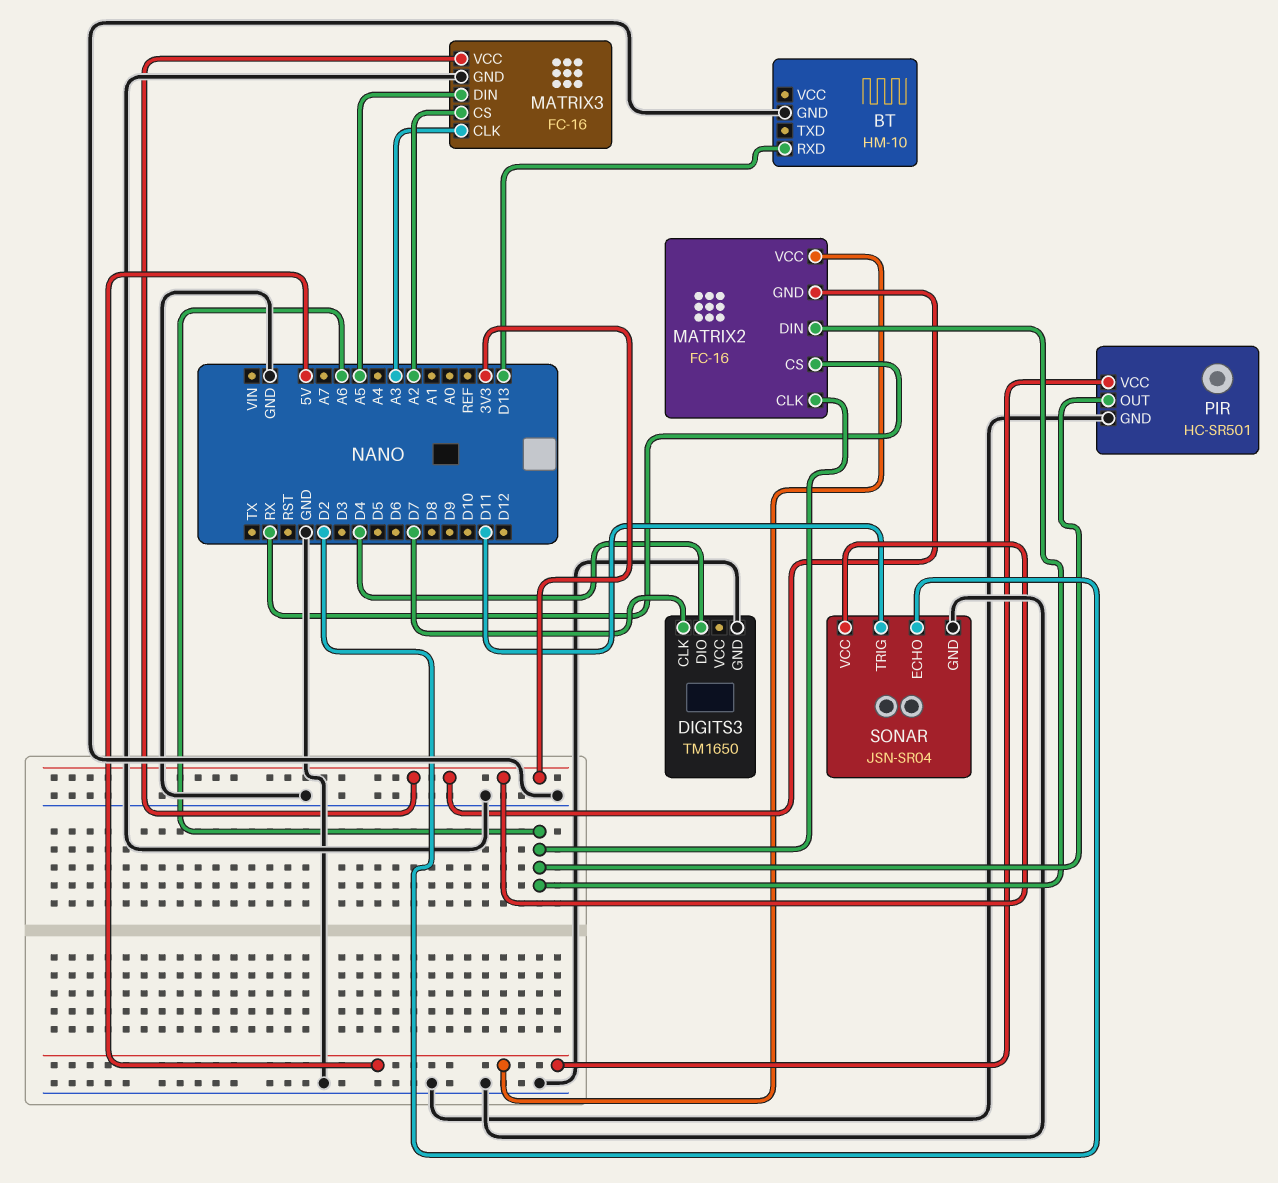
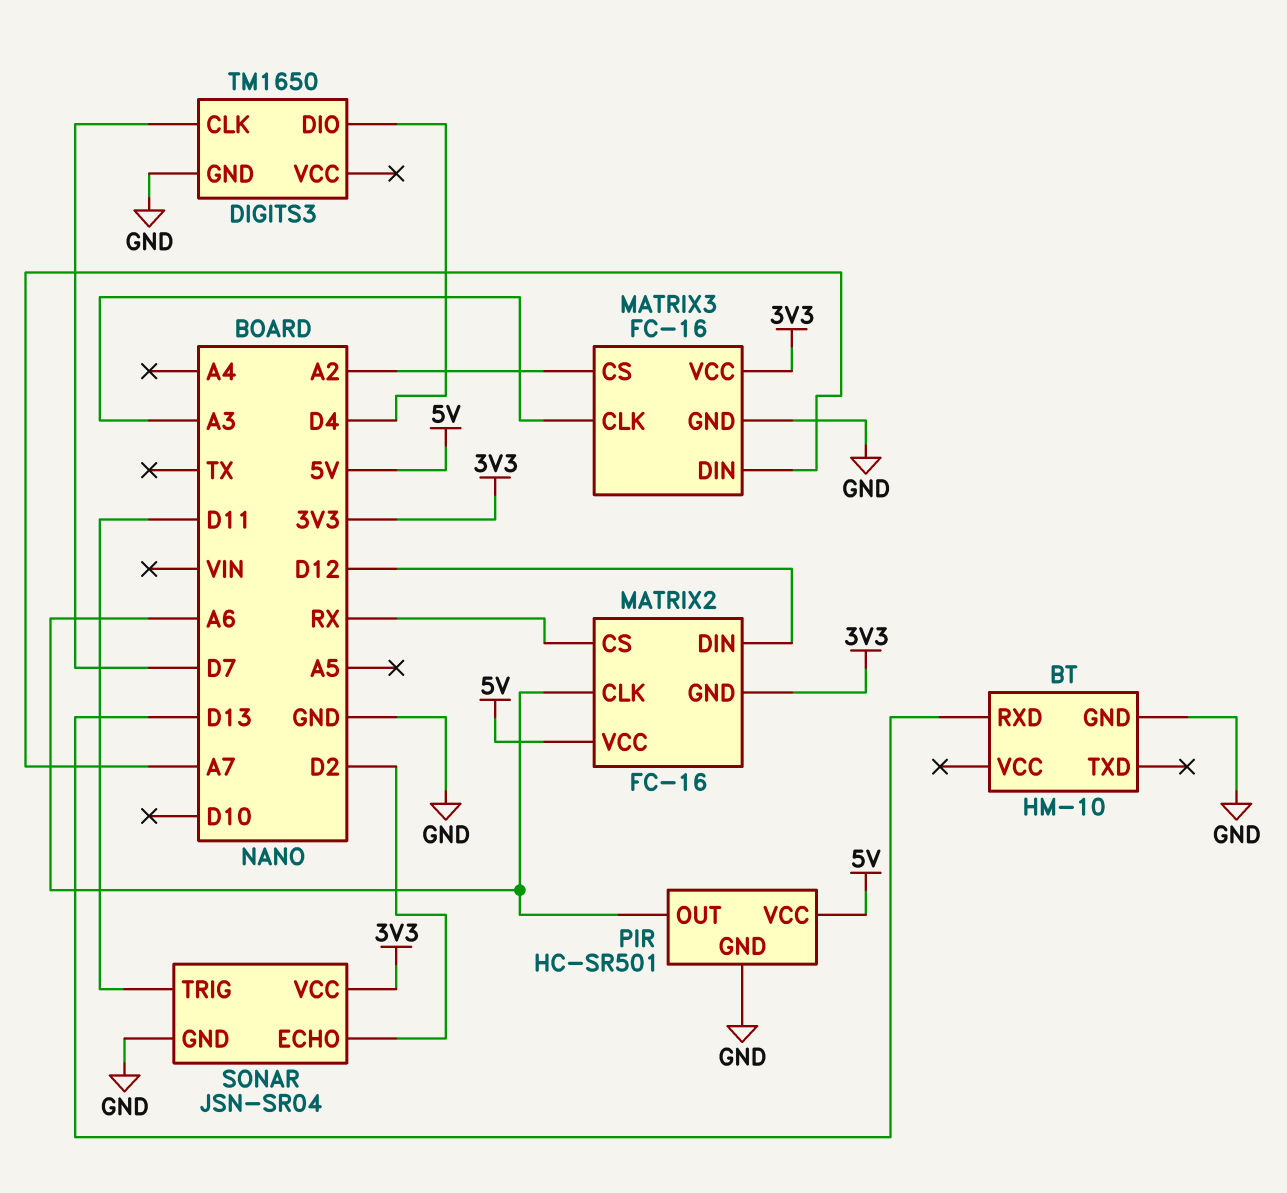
MATRIX2 pin DIN: A6 -> D12
MATRIX3 pin DIN: A5 -> A7

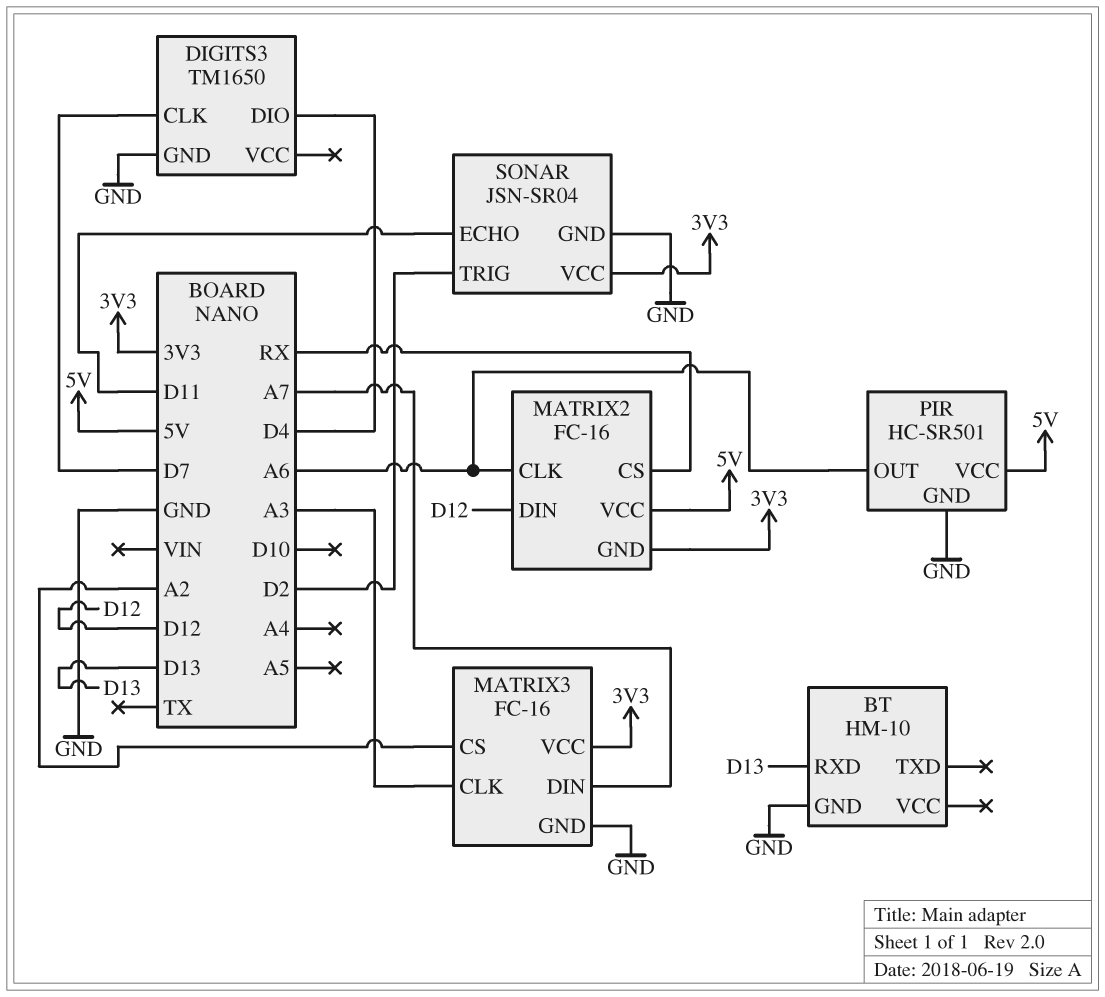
SONAR pin ECHO: D2 -> D11
SONAR pin TRIG: D11 -> D2

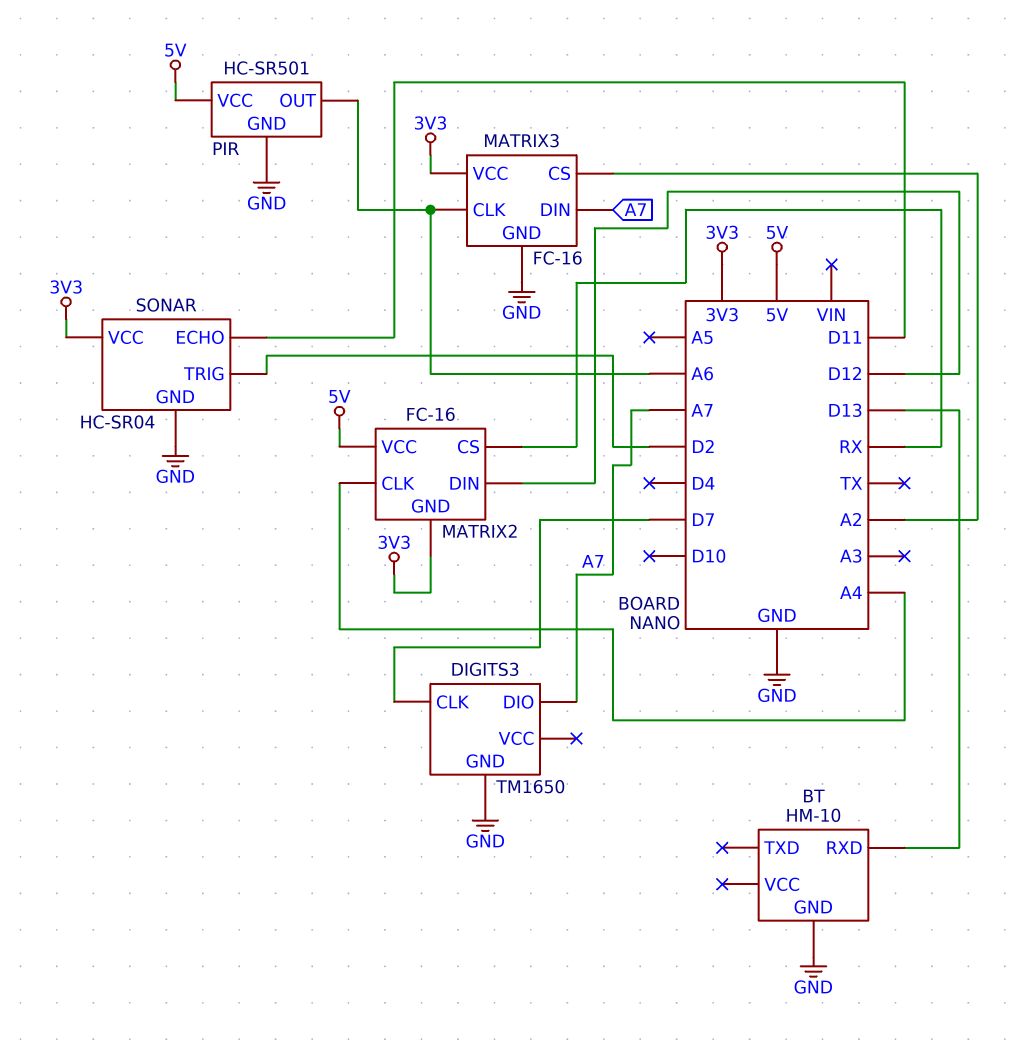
DIGITS3 pin DIO: D4 -> A7
MATRIX2 pin CLK: A6 -> A4
MATRIX3 pin CLK: A3 -> A6
SONAR: JSN-SR04 -> HC-SR04

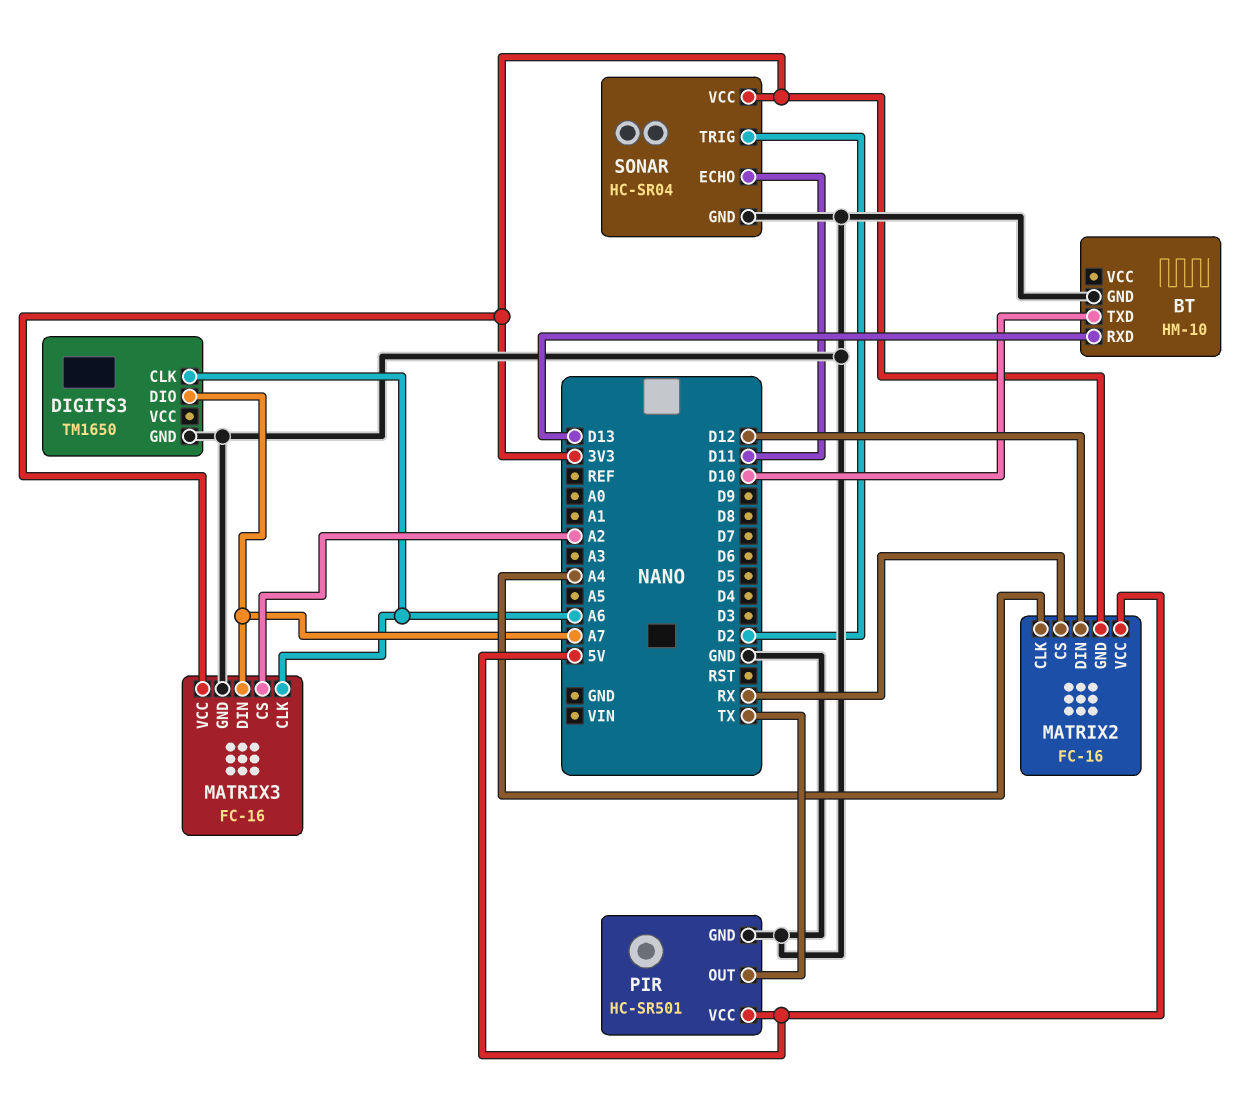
BT pin TXD: none -> D10
DIGITS3 pin CLK: D7 -> A6
PIR pin OUT: A6 -> TX

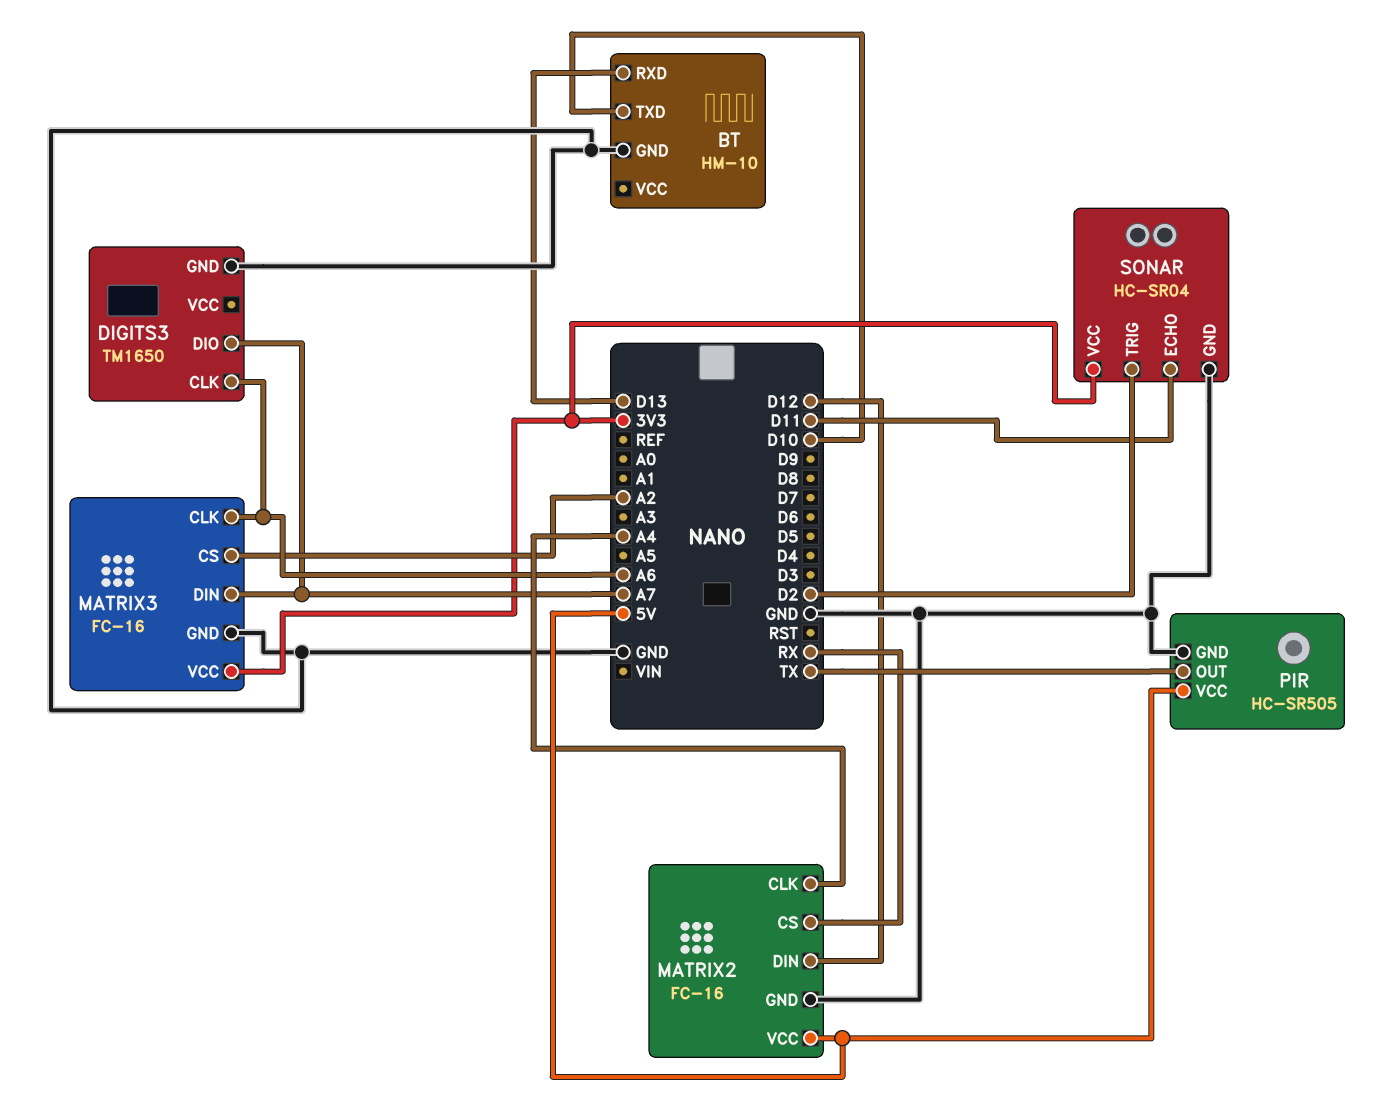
MATRIX2 pin GND: 3V3 -> GND
PIR: HC-SR501 -> HC-SR505

